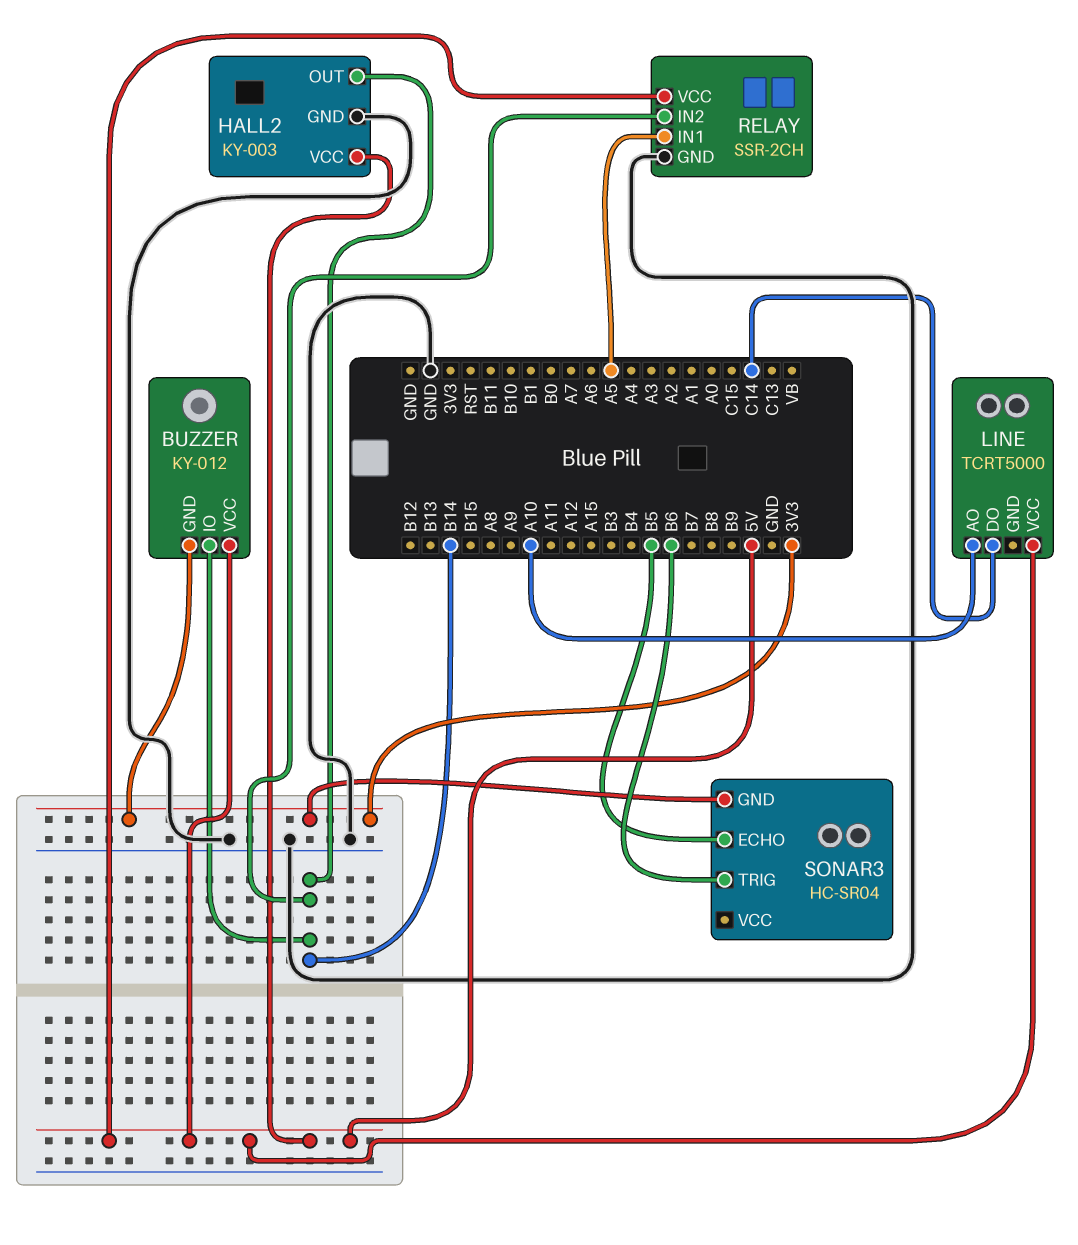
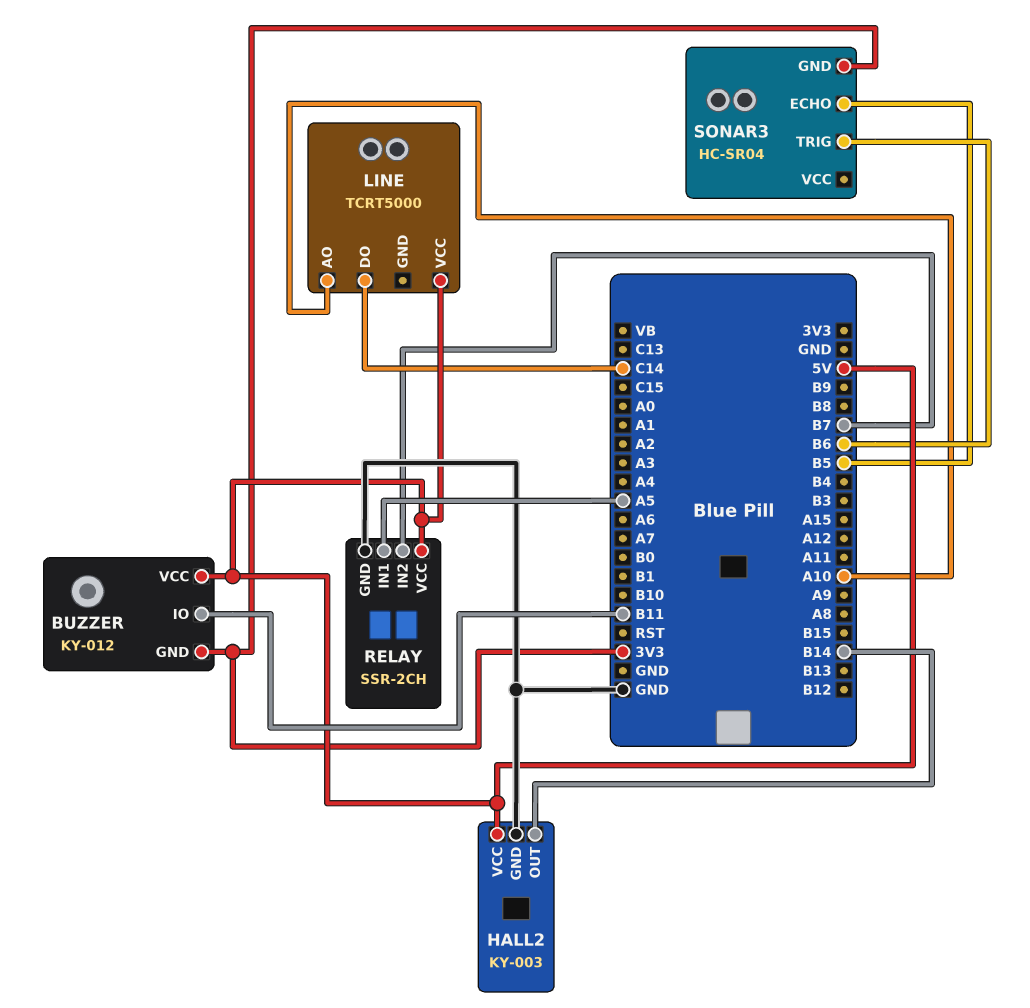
BUZZER pin IO: B14 -> B11
RELAY pin IN2: B14 -> B7

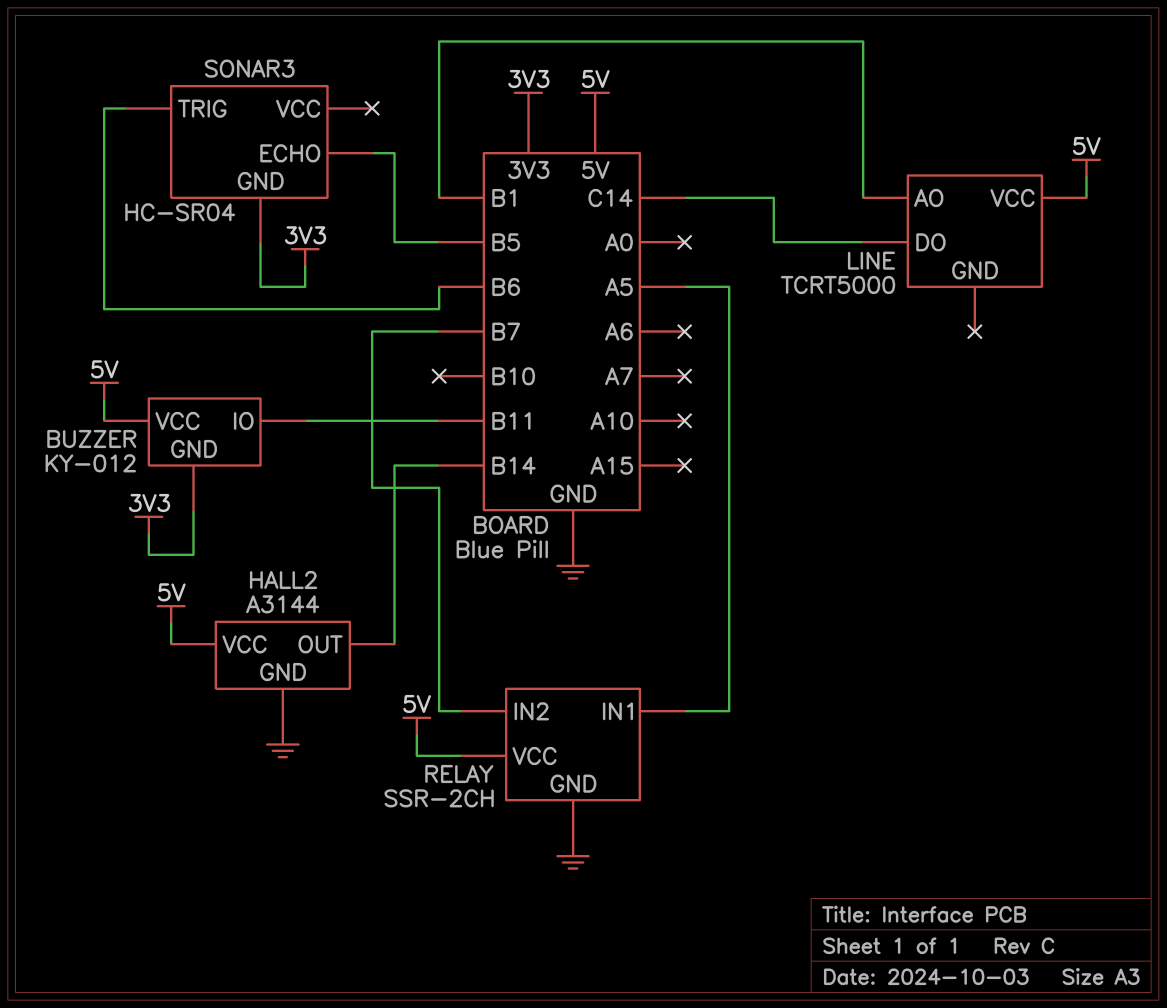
HALL2: KY-003 -> A3144
LINE pin AO: A10 -> B1

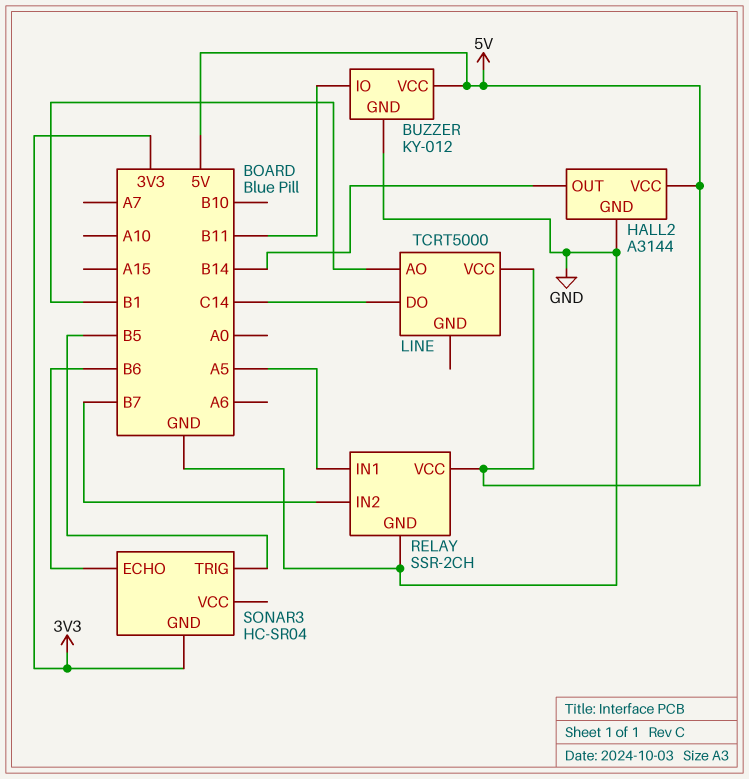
BUZZER pin GND: 3V3 -> GND
SONAR3 pin ECHO: B5 -> B6
SONAR3 pin TRIG: B6 -> B5

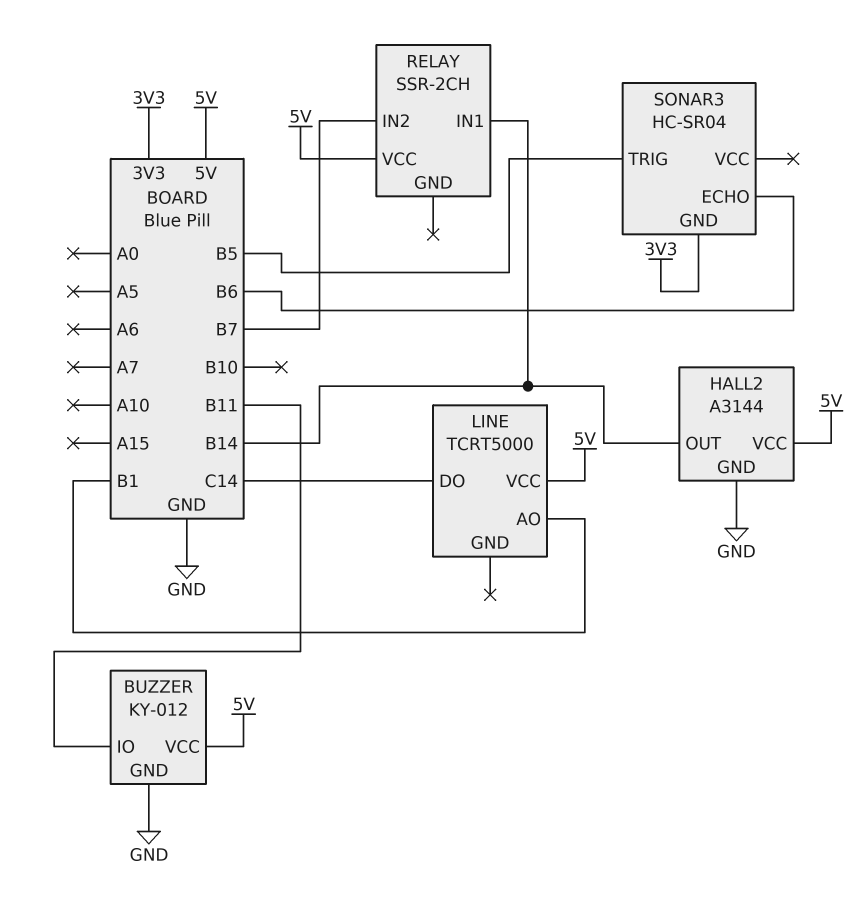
RELAY pin GND: GND -> none
RELAY pin IN1: A5 -> B14

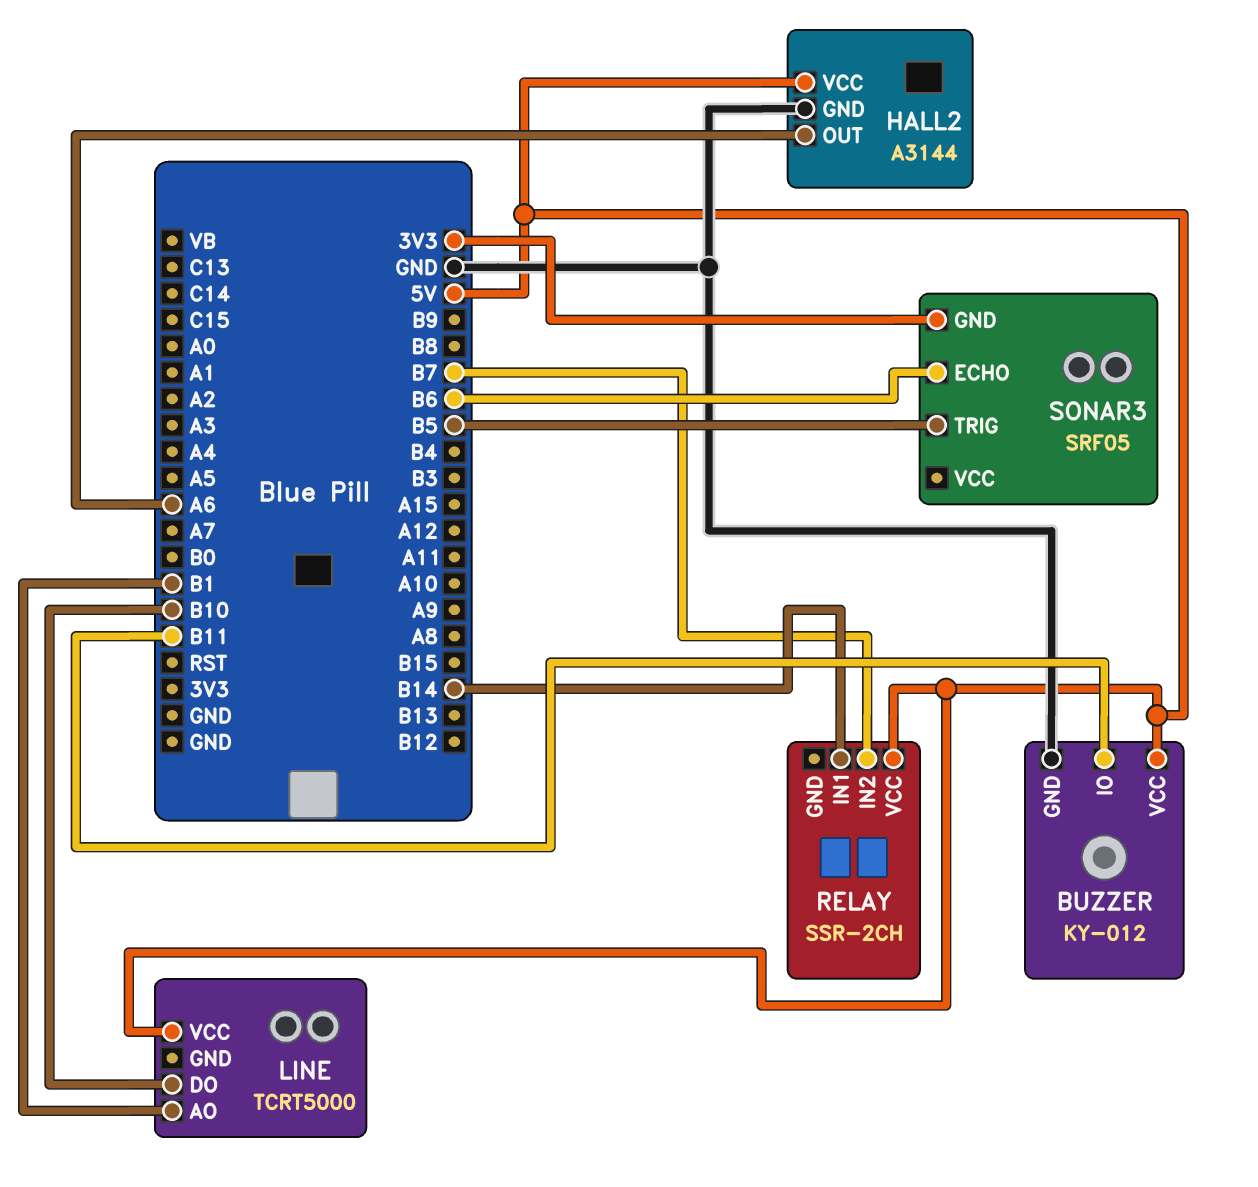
HALL2 pin OUT: B14 -> A6
LINE pin DO: C14 -> B10
SONAR3: HC-SR04 -> SRF05

